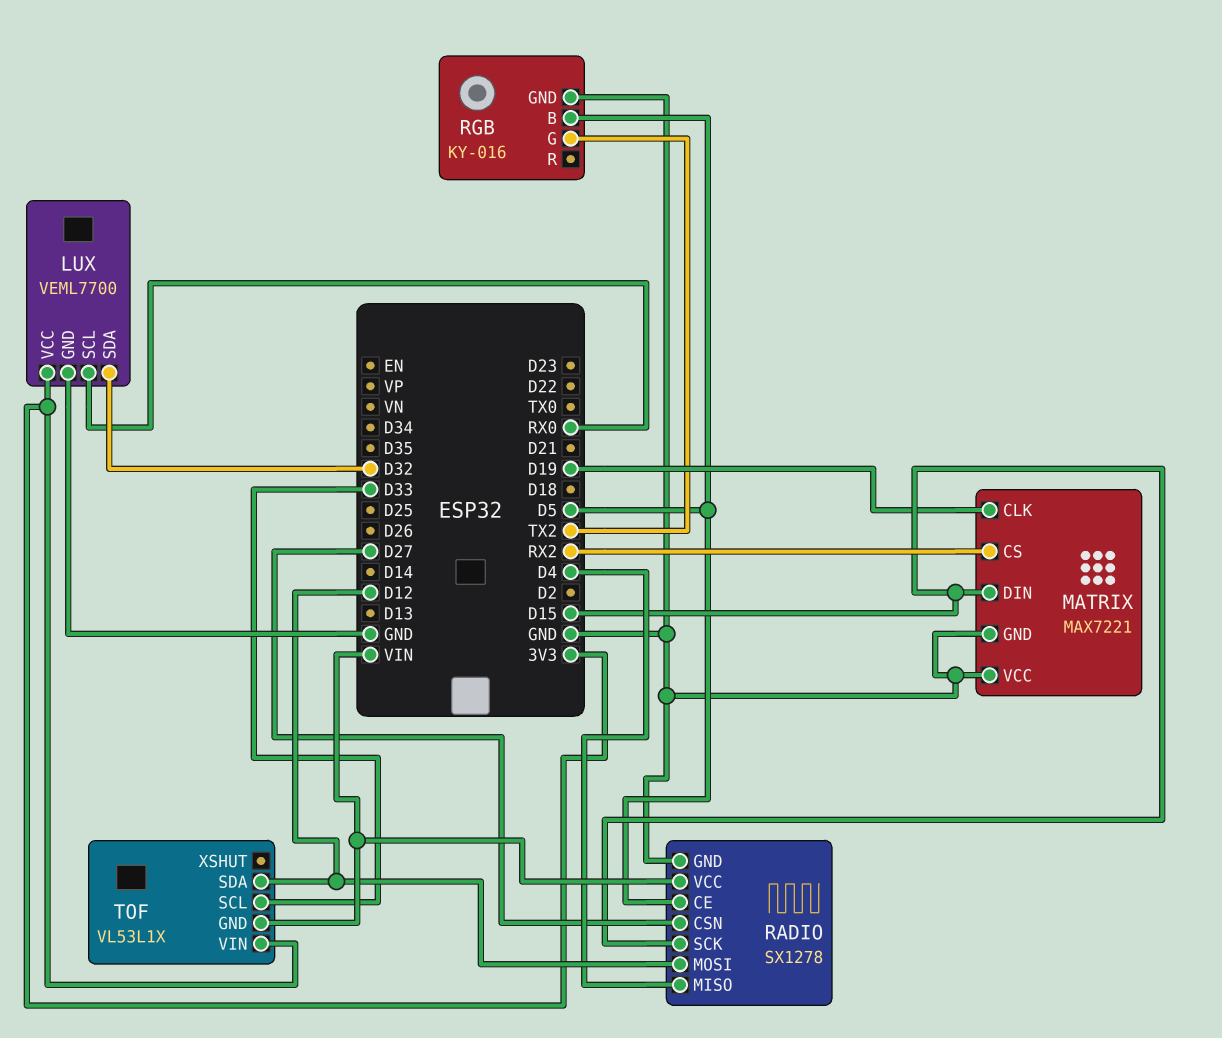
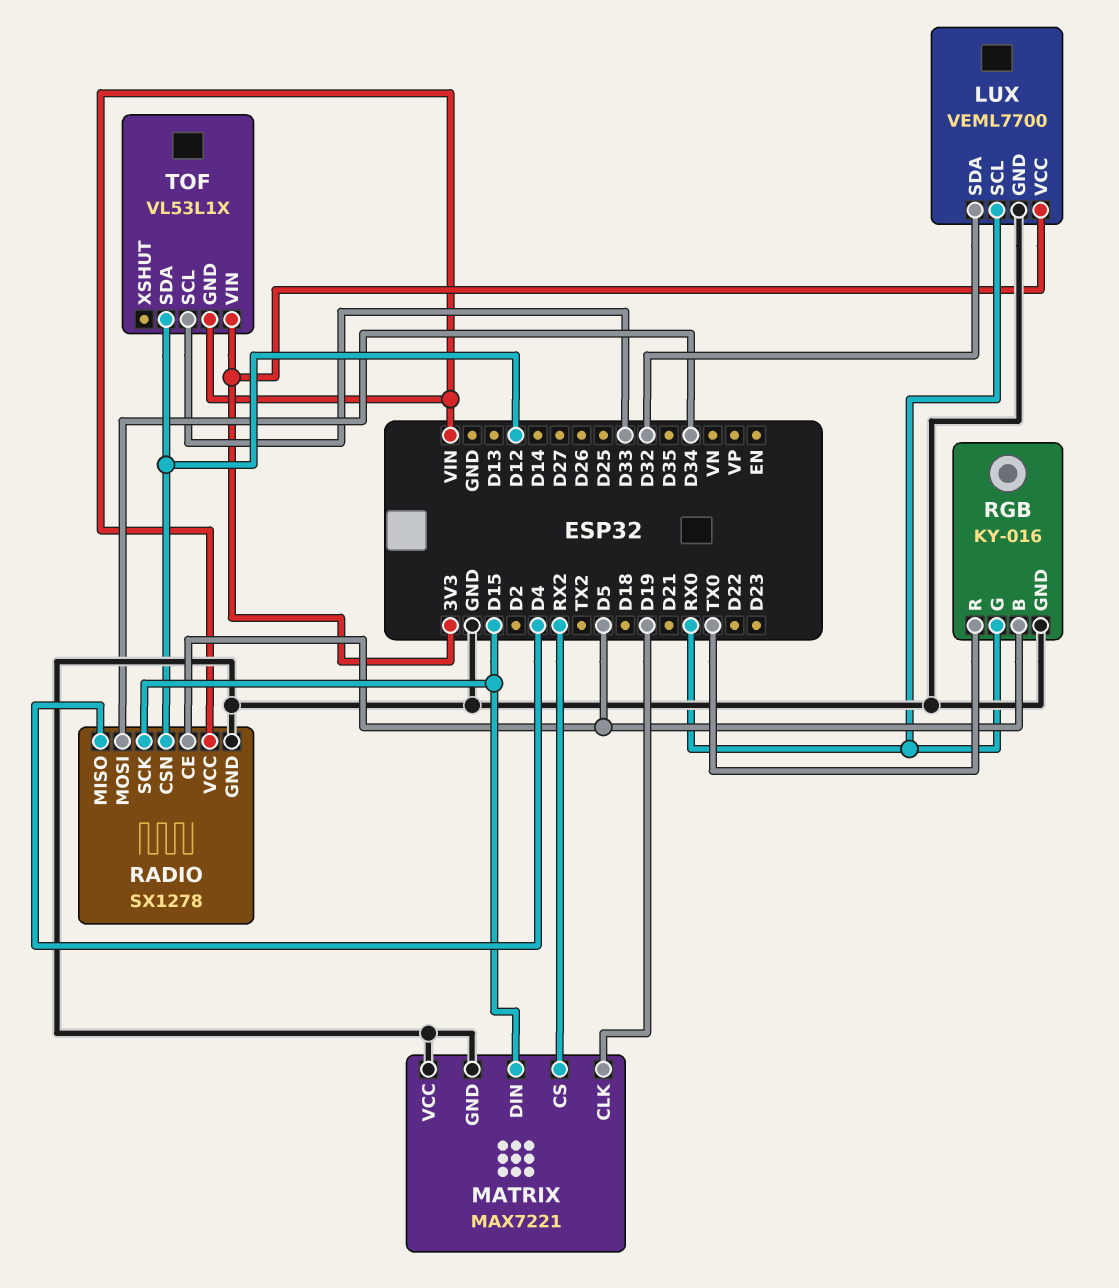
RADIO pin CSN: D27 -> D12
RADIO pin MOSI: D12 -> D34
RGB pin G: TX2 -> RX0
RGB pin R: none -> TX0

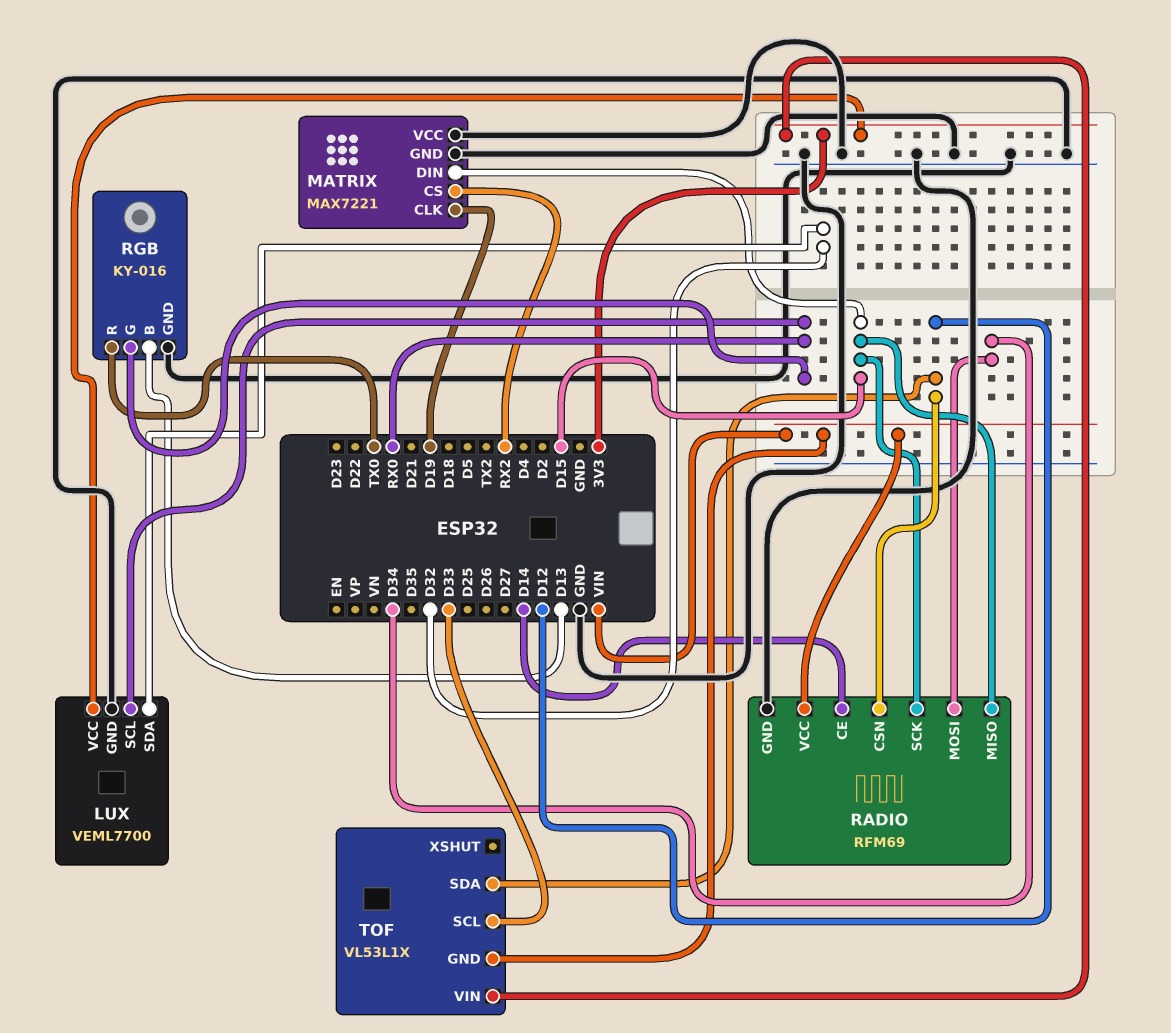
RADIO: SX1278 -> RFM69
RADIO pin CE: D5 -> D14
RADIO pin MISO: D4 -> D15
RGB pin B: D5 -> D13

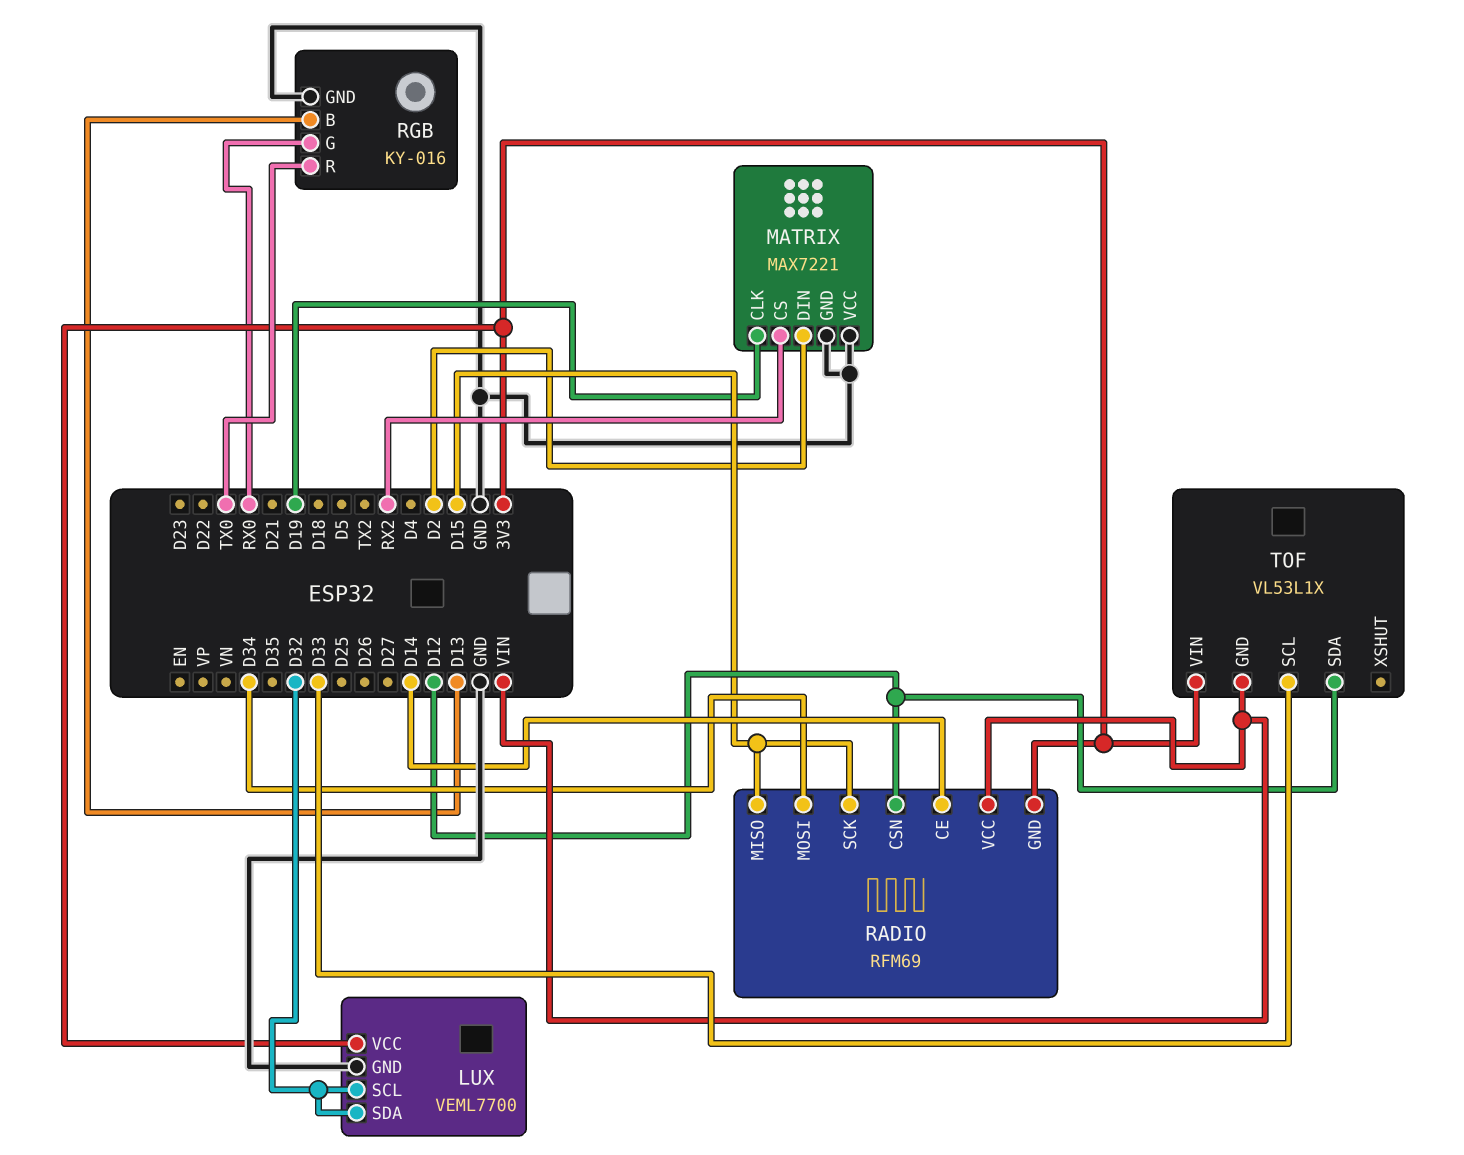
LUX pin SCL: RX0 -> D32
MATRIX pin DIN: D15 -> D2
RADIO pin GND: GND -> 3V3

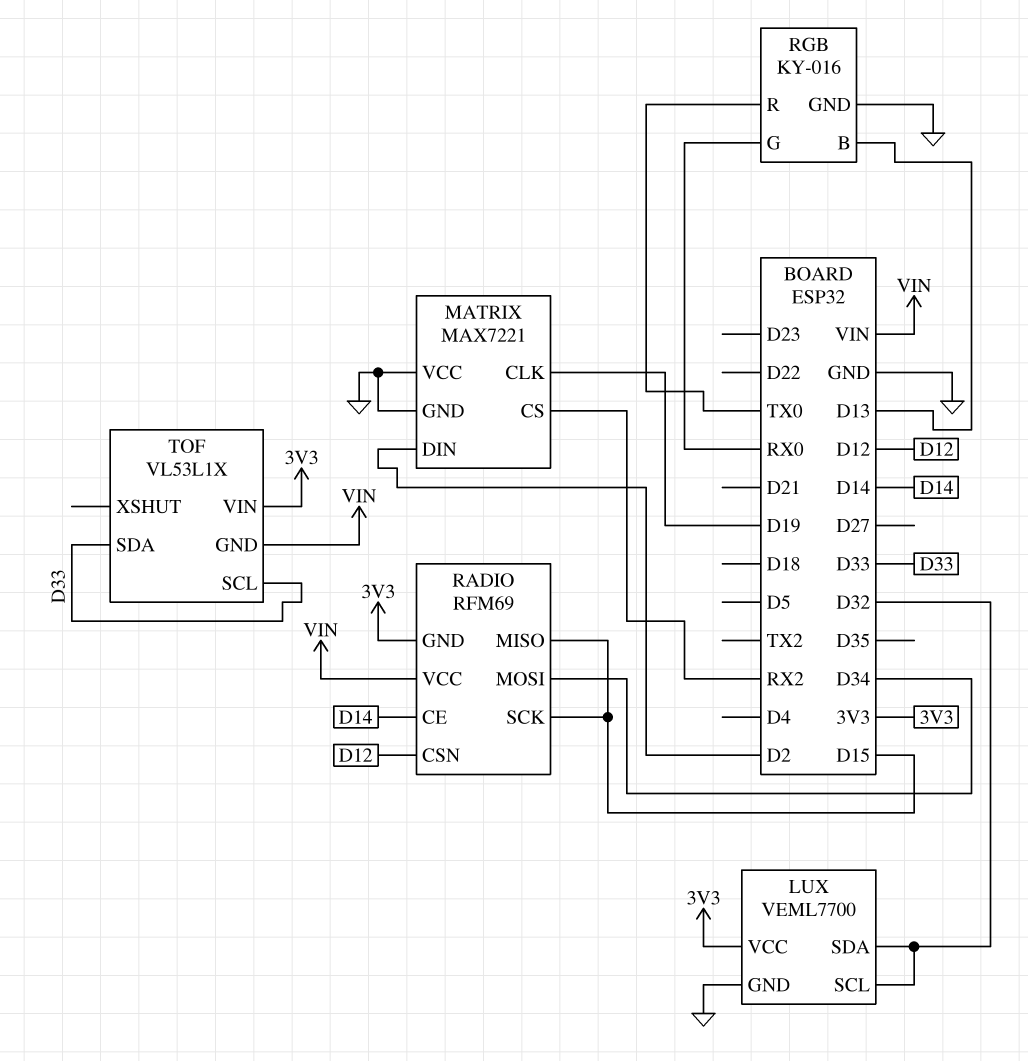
TOF pin SDA: D12 -> D33

